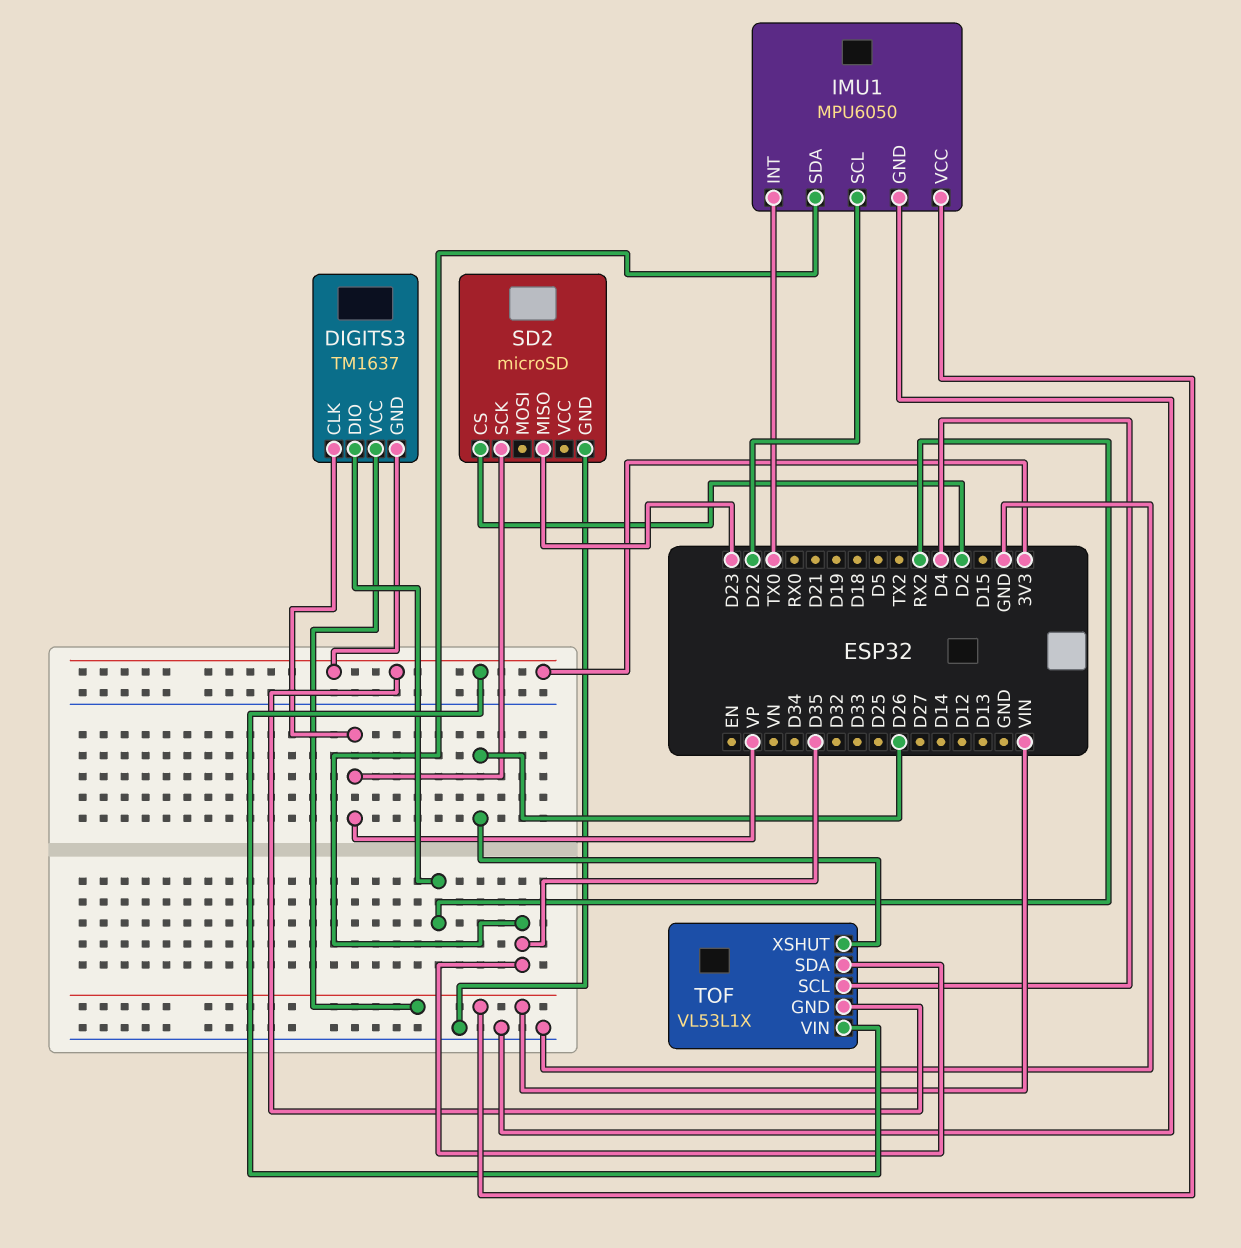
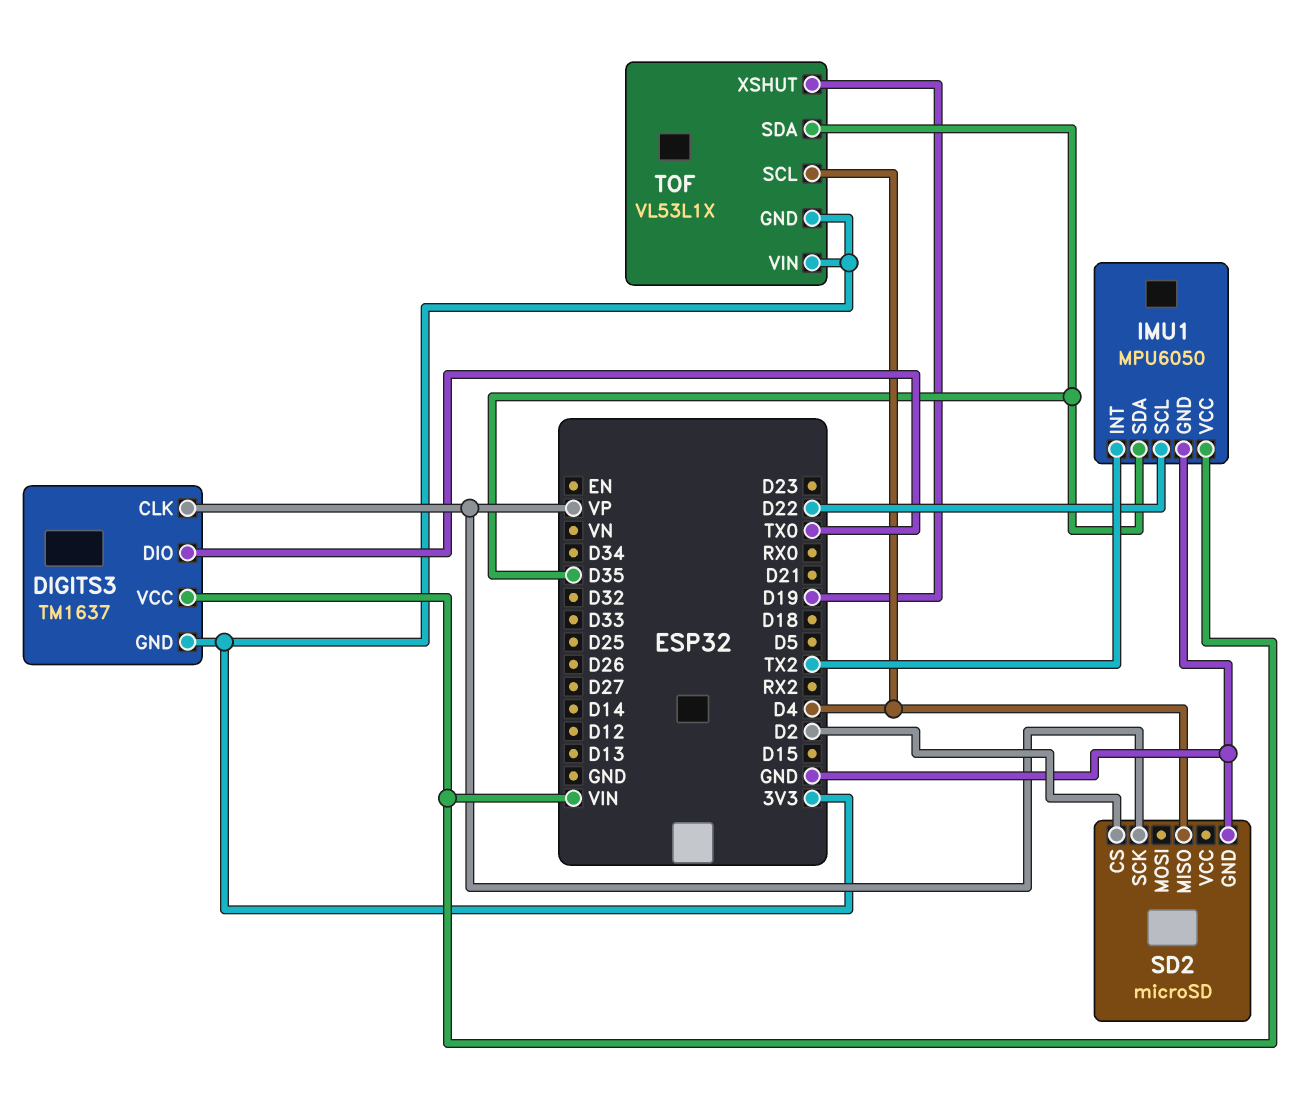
DIGITS3 pin DIO: RX2 -> TX0
IMU1 pin INT: TX0 -> TX2
SD2 pin MISO: D23 -> D4
TOF pin XSHUT: D26 -> D19

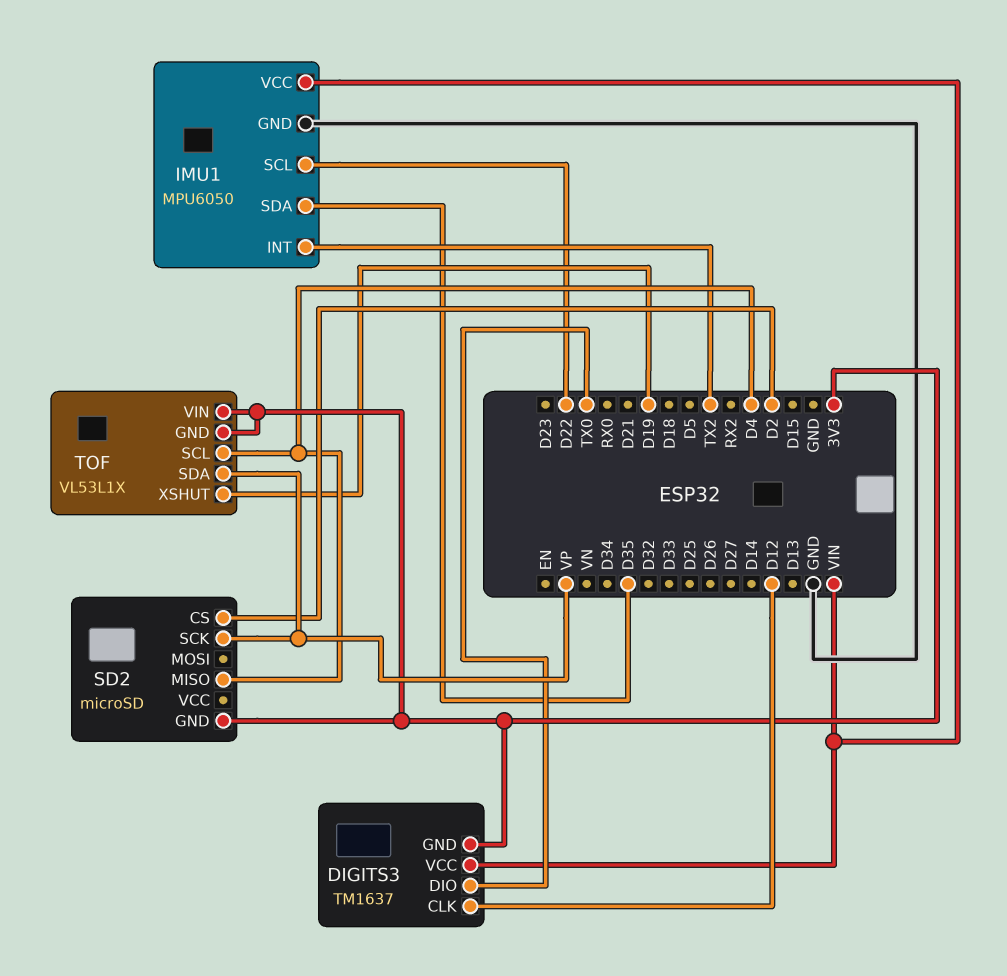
DIGITS3 pin CLK: VP -> D12
SD2 pin GND: GND -> 3V3
TOF pin SDA: D35 -> VP

